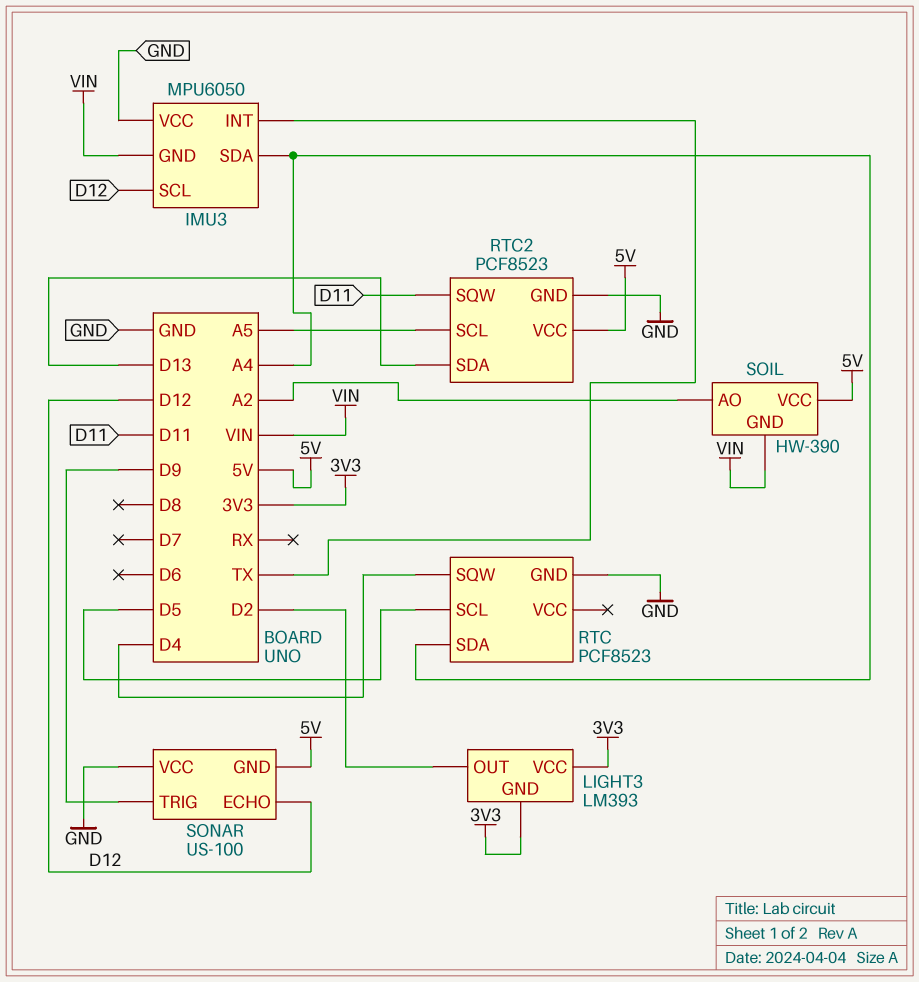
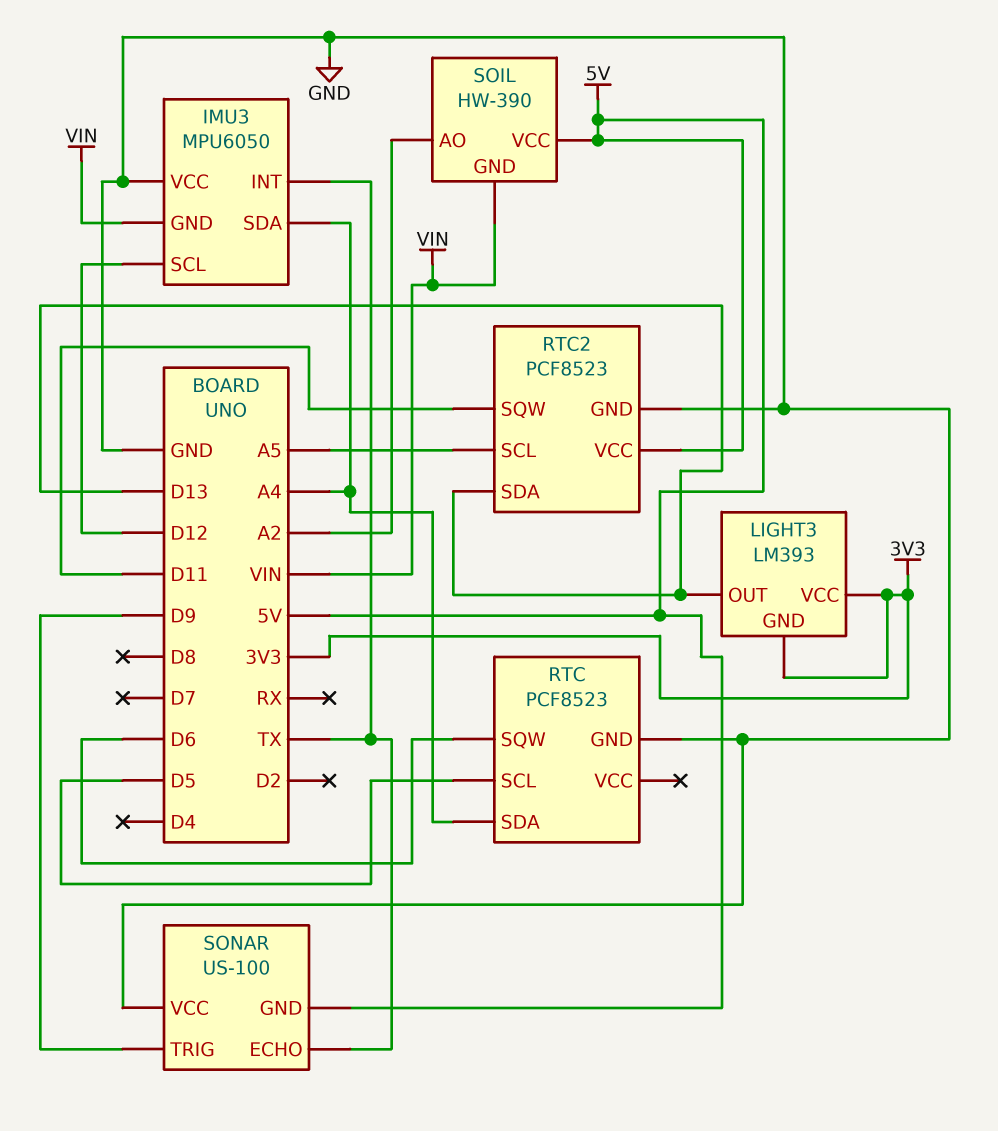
LIGHT3 pin OUT: D2 -> D13
RTC pin SQW: D4 -> D6
SONAR pin ECHO: D12 -> TX

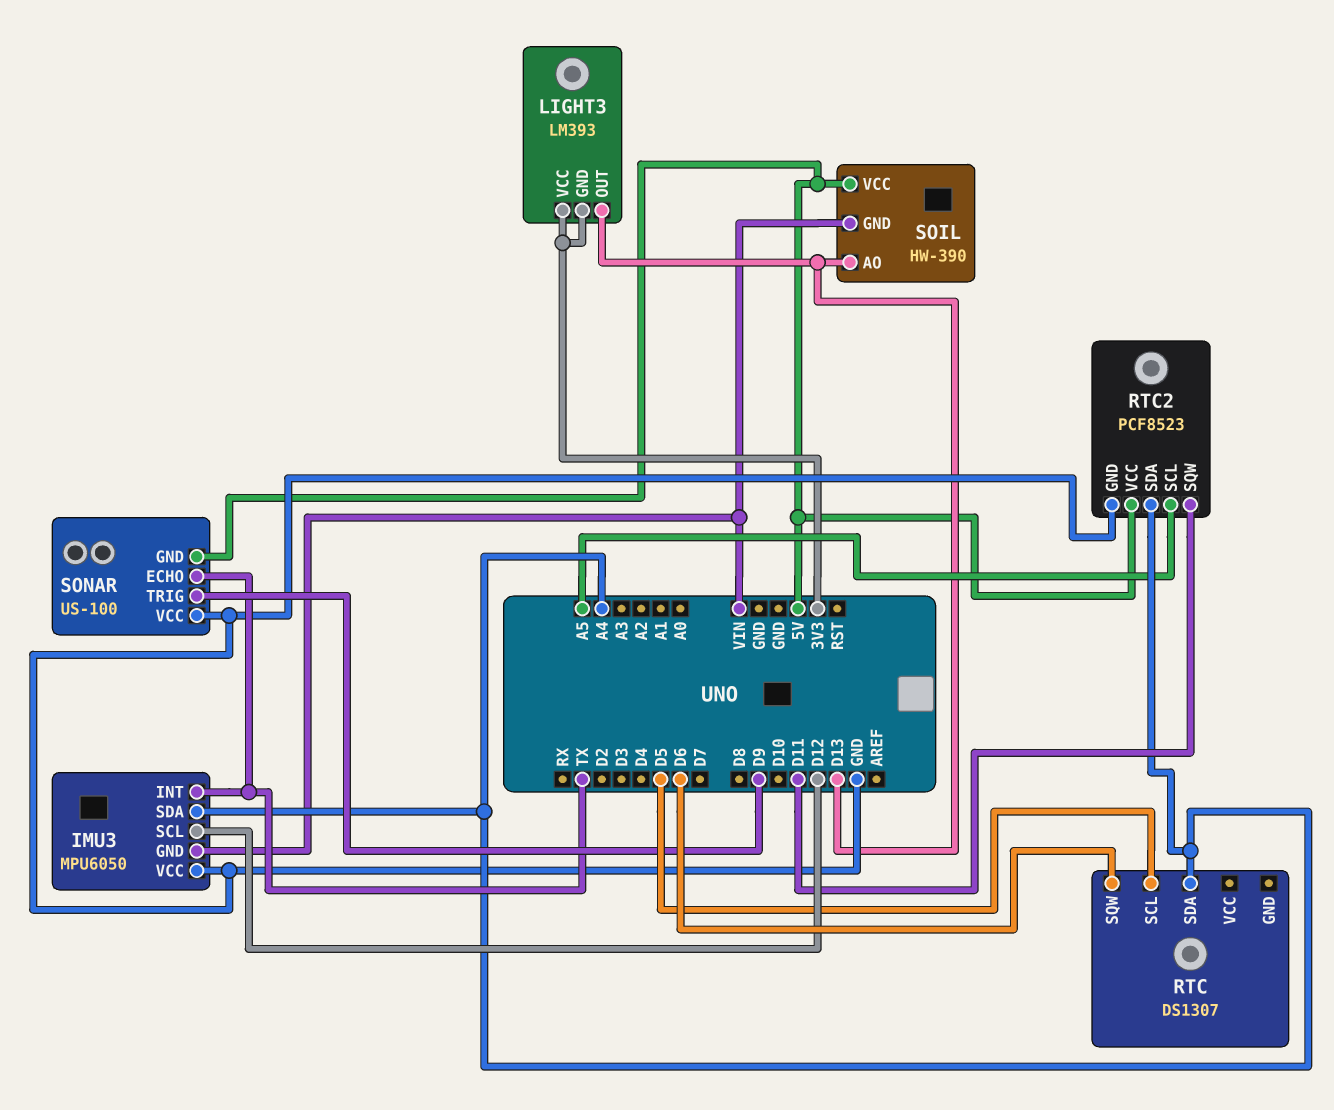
RTC: PCF8523 -> DS1307
RTC pin GND: GND -> none
RTC2 pin SDA: D13 -> A4
SOIL pin AO: A2 -> D13

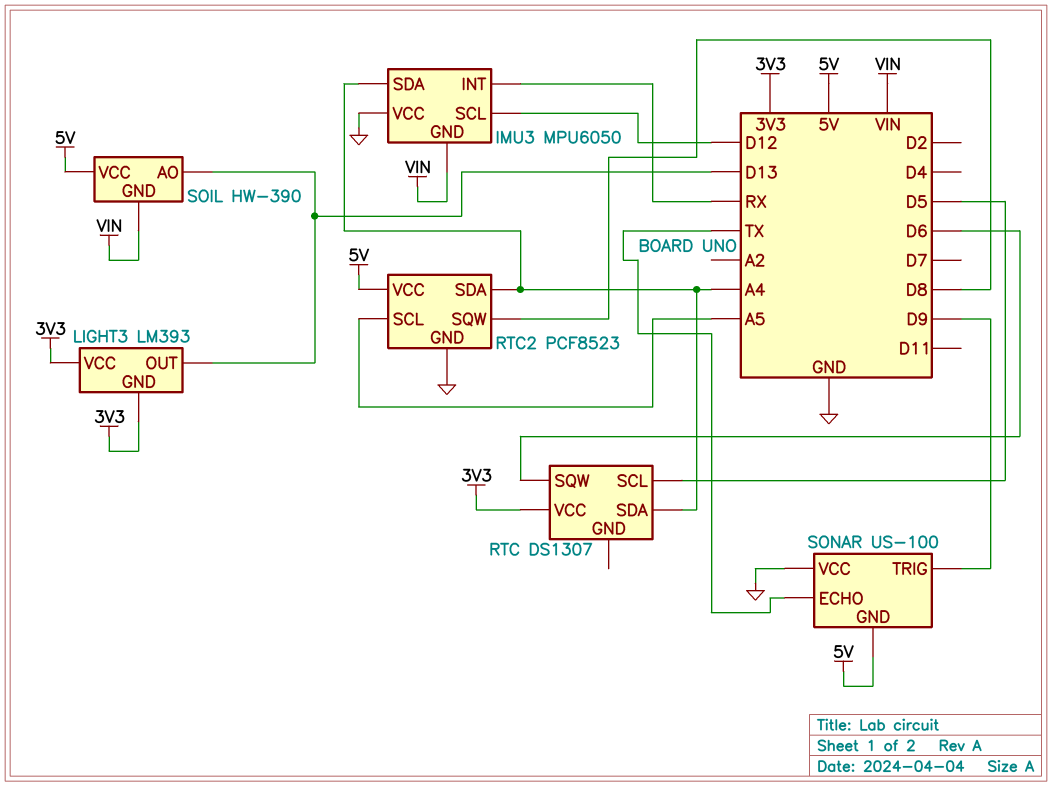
IMU3 pin INT: TX -> RX
RTC pin VCC: none -> 3V3
RTC2 pin SQW: D11 -> D8

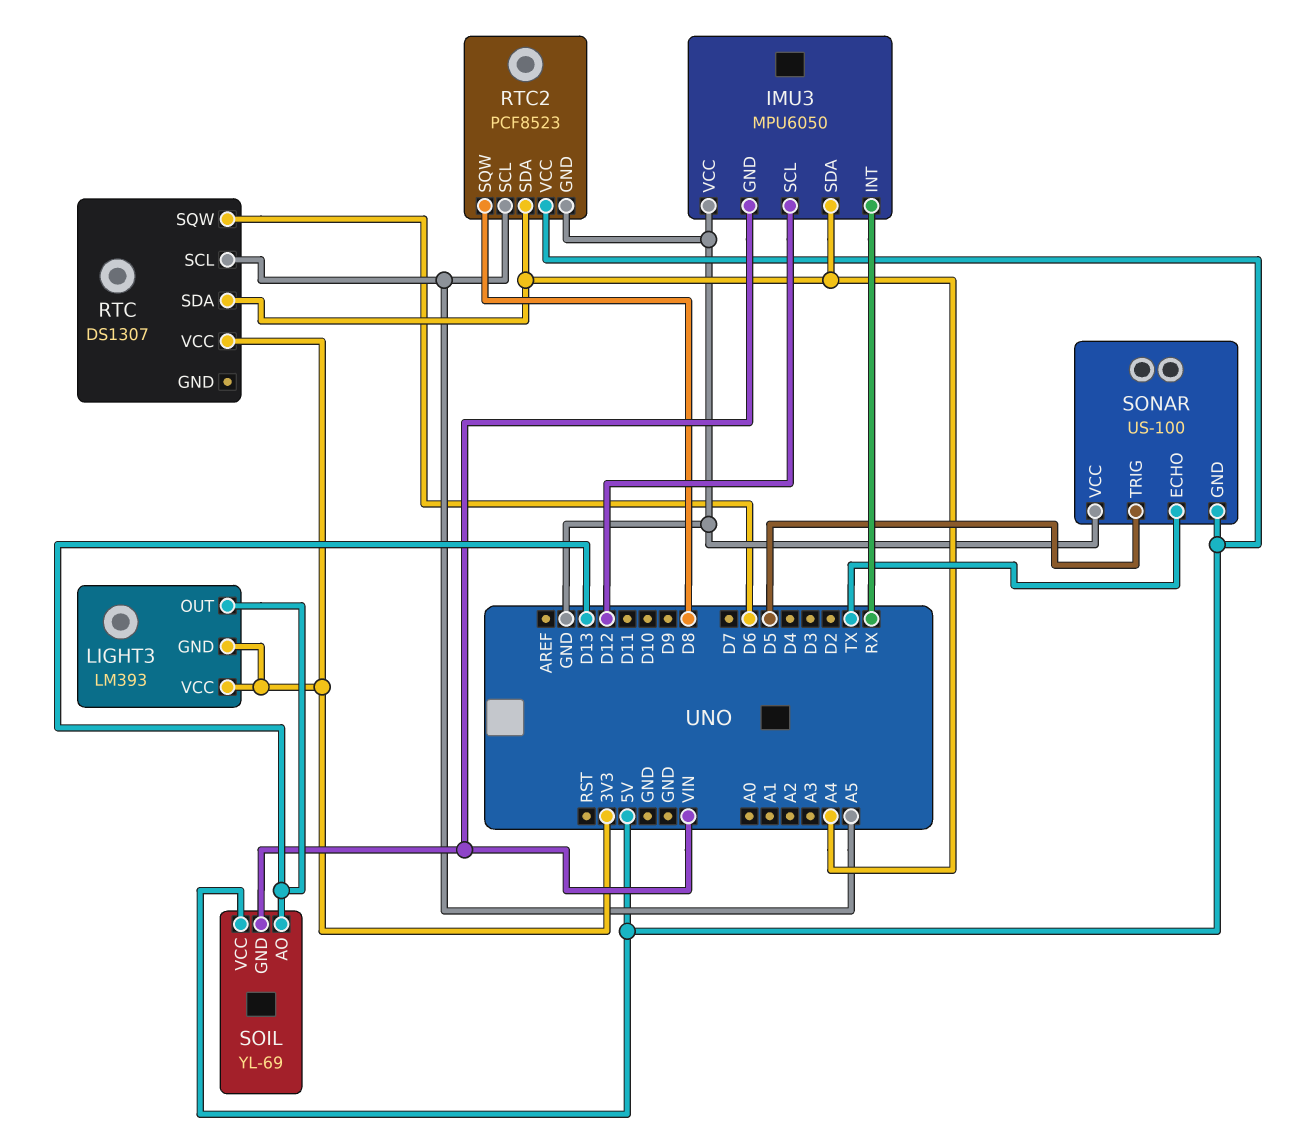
RTC pin SCL: D5 -> A5
SOIL: HW-390 -> YL-69
SONAR pin TRIG: D9 -> D5

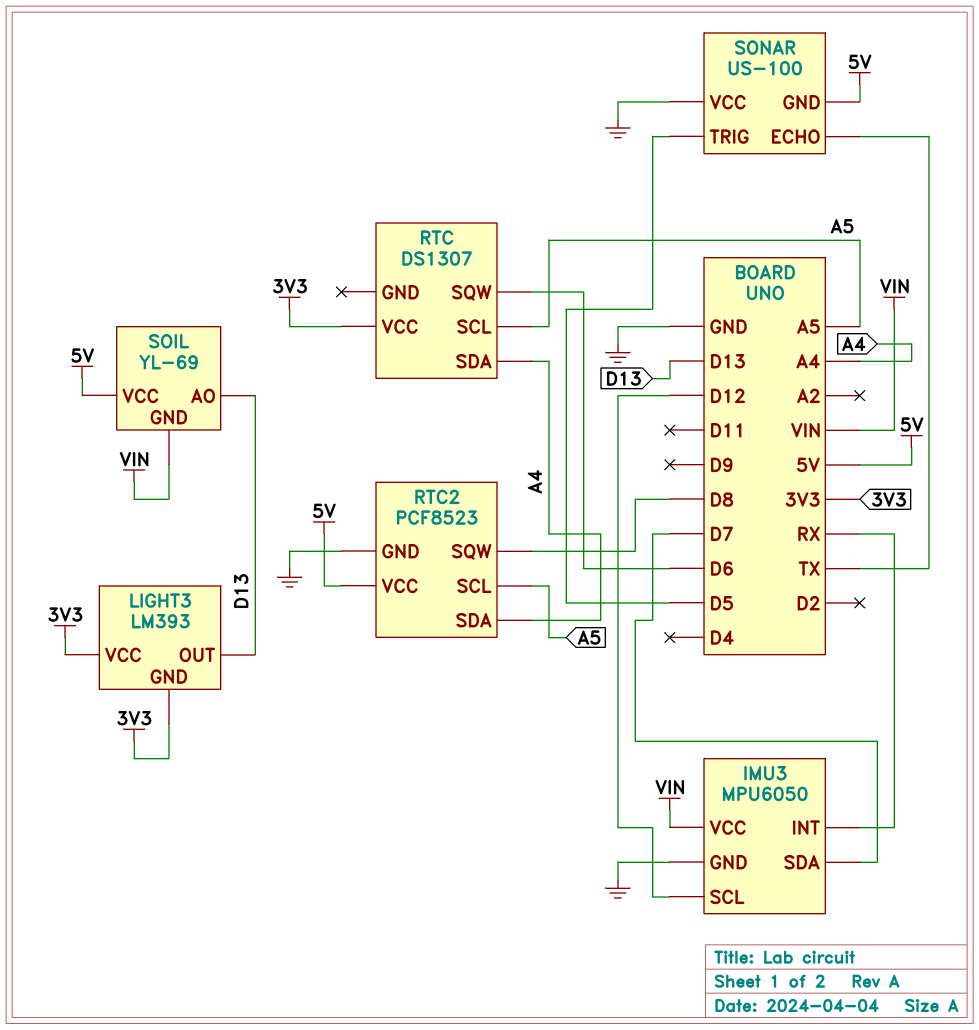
IMU3 pin GND: VIN -> GND
IMU3 pin SDA: A4 -> D7
IMU3 pin VCC: GND -> VIN

